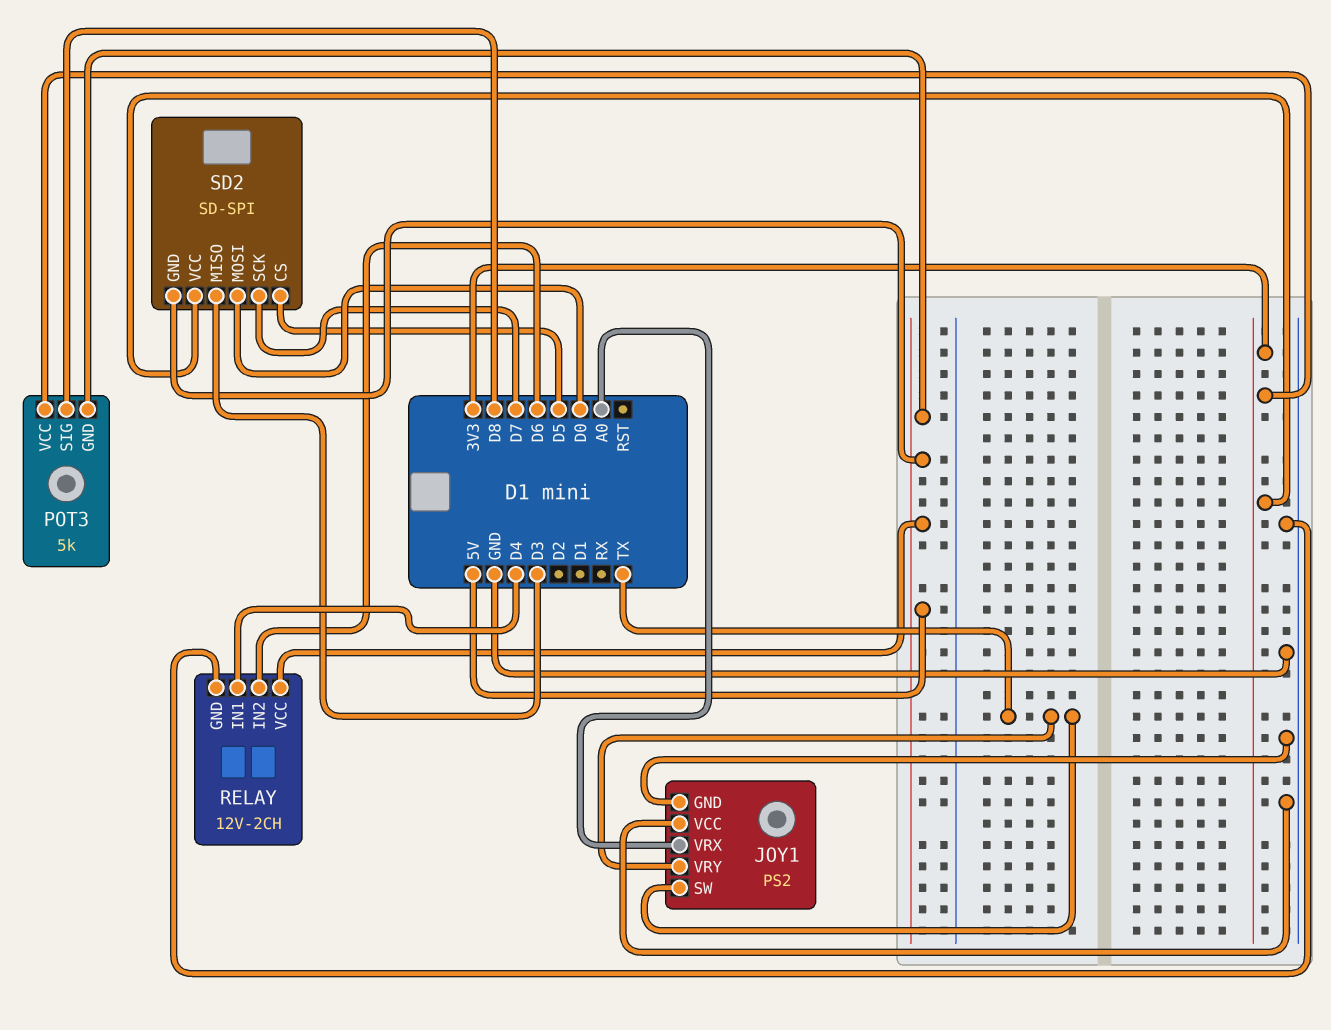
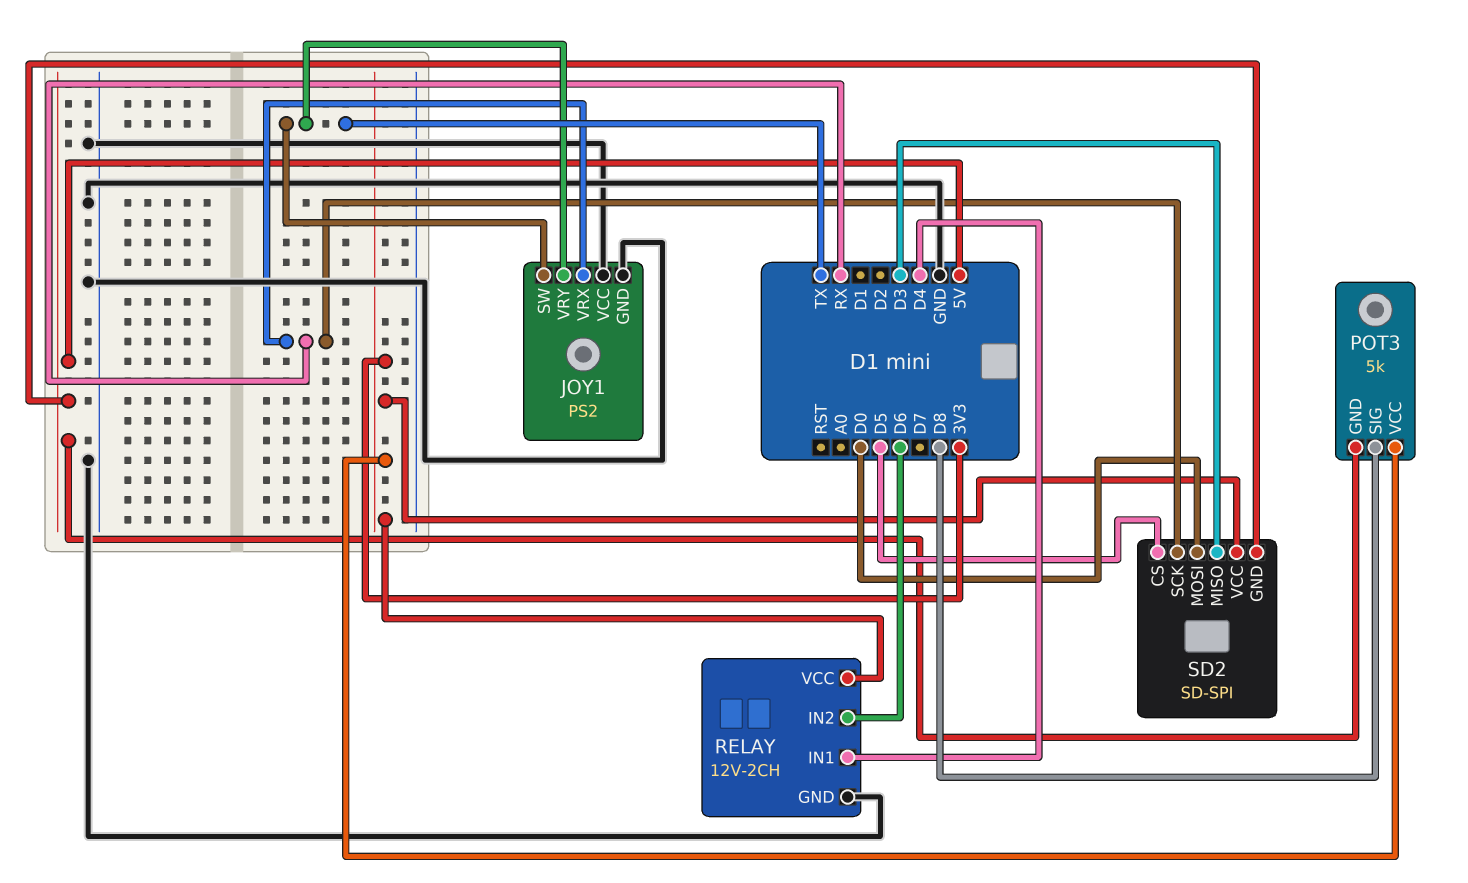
JOY1 pin VRX: A0 -> RX
RELAY pin VCC: 5V -> 3V3
SD2 pin SCK: D7 -> RX

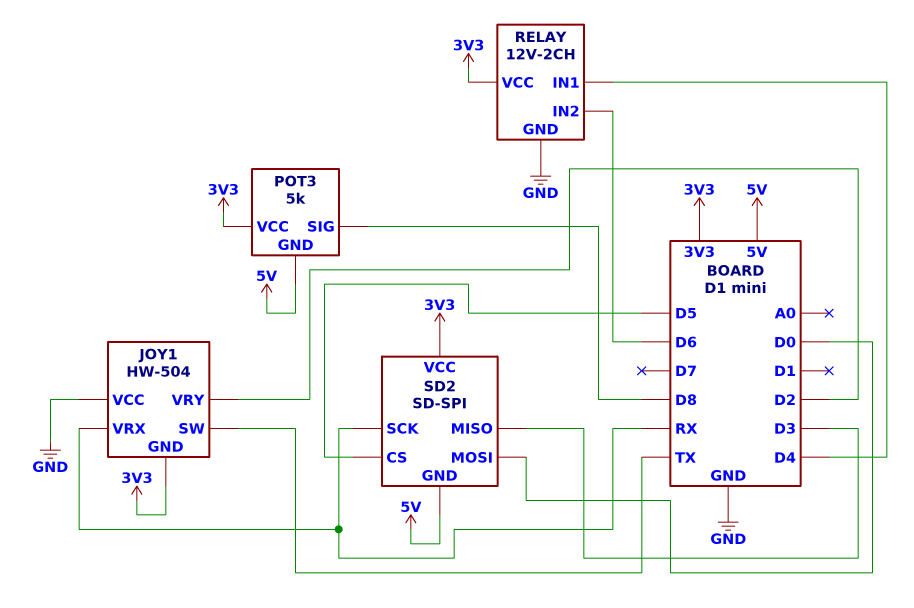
JOY1: PS2 -> HW-504
JOY1 pin GND: GND -> 3V3
JOY1 pin VRY: TX -> D2

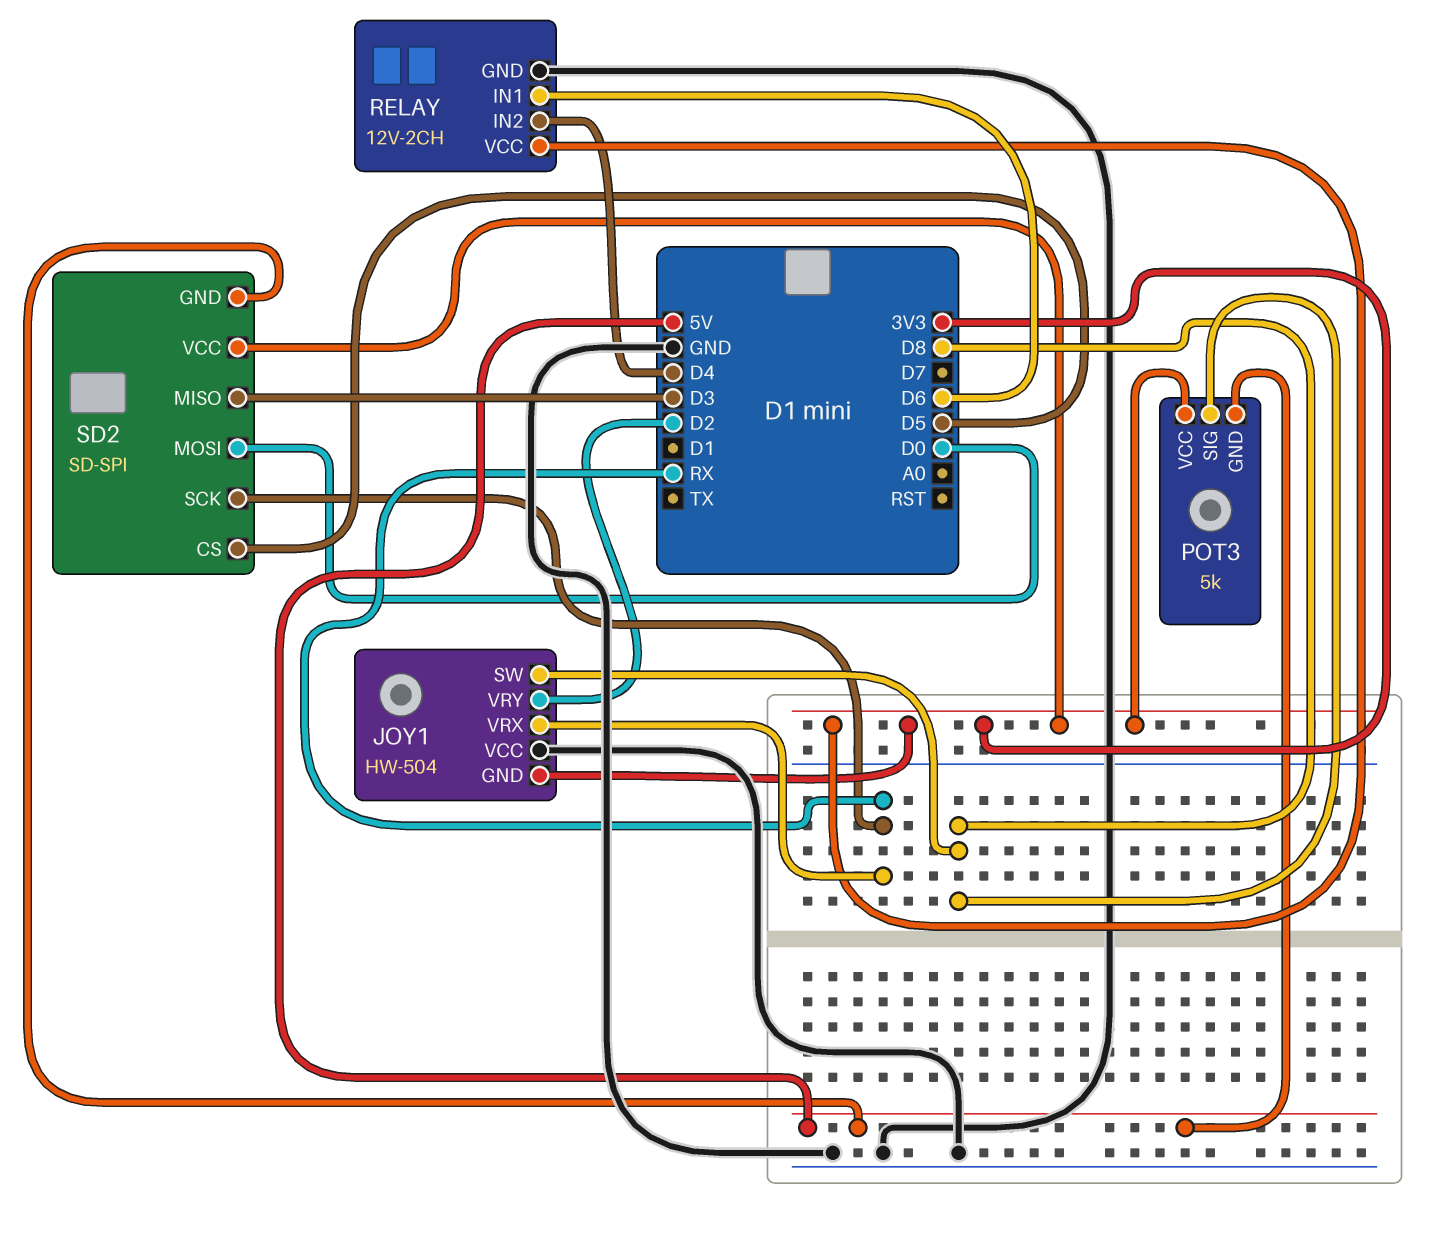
JOY1 pin SW: TX -> D8
RELAY pin IN1: D4 -> D6
RELAY pin IN2: D6 -> D4

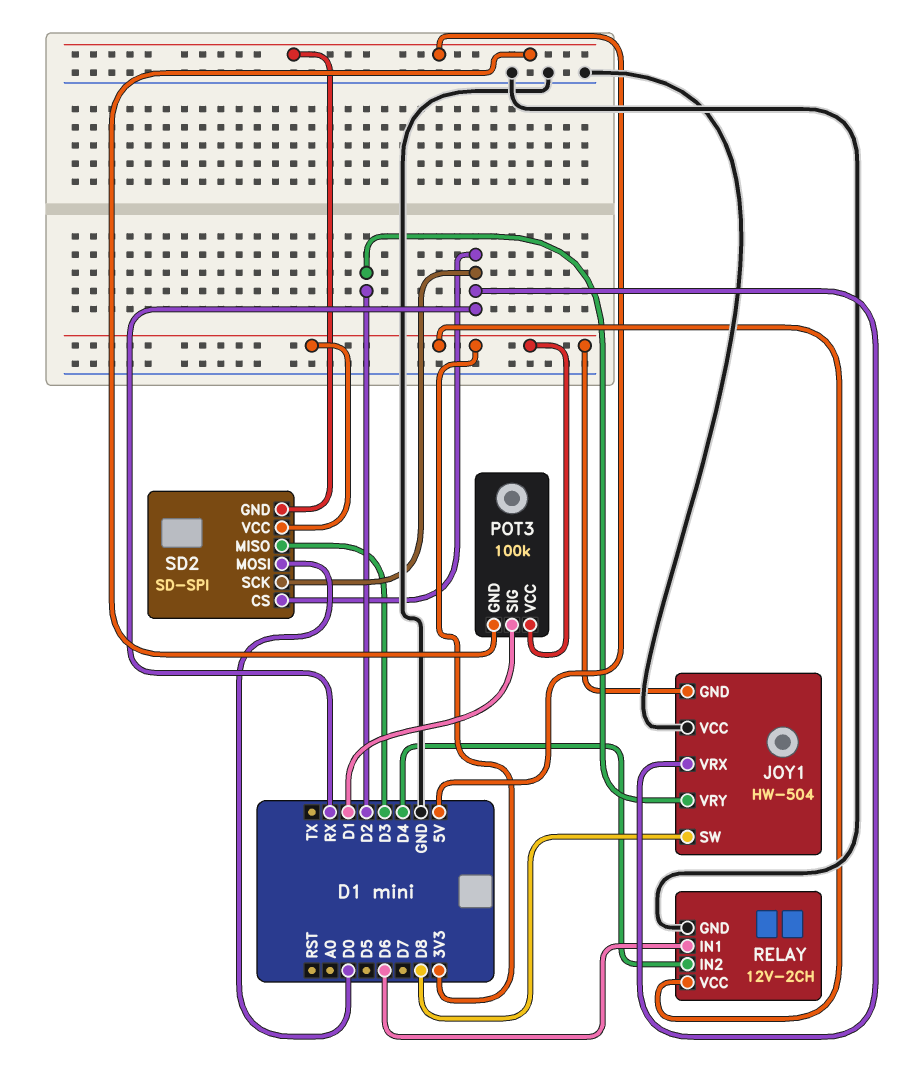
POT3: 5k -> 100k
POT3 pin SIG: D8 -> D1
SD2 pin CS: D5 -> RX

